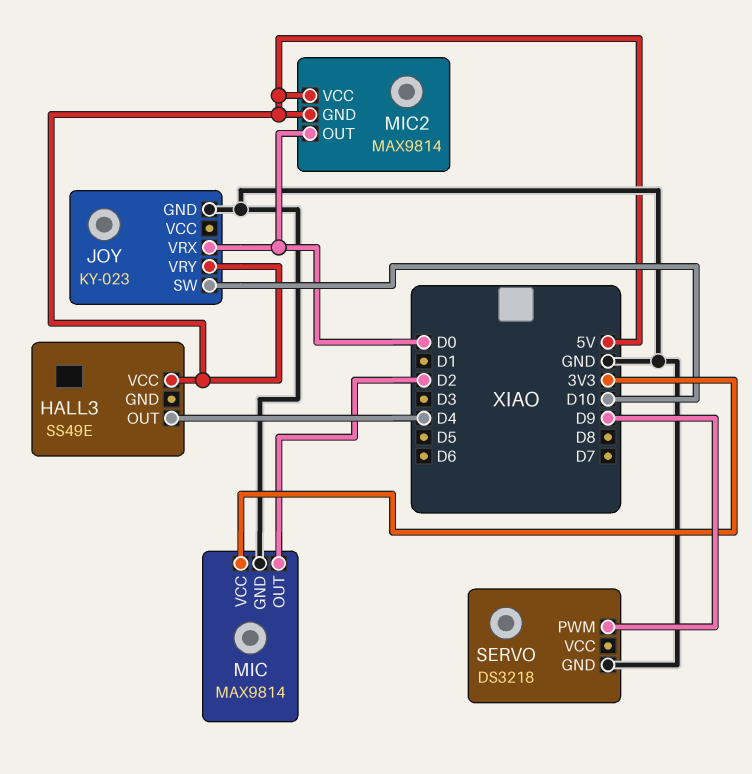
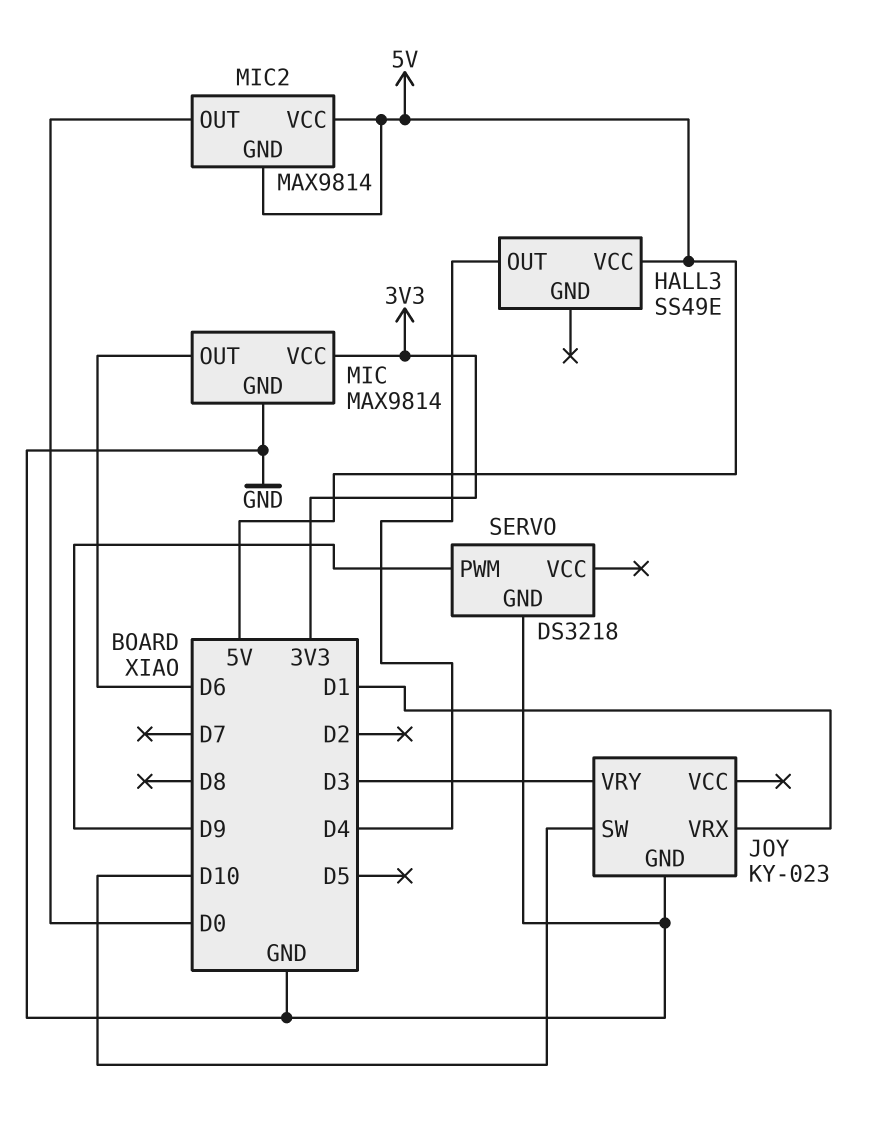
JOY pin VRX: D0 -> D1
JOY pin VRY: 5V -> D3
MIC pin OUT: D2 -> D6

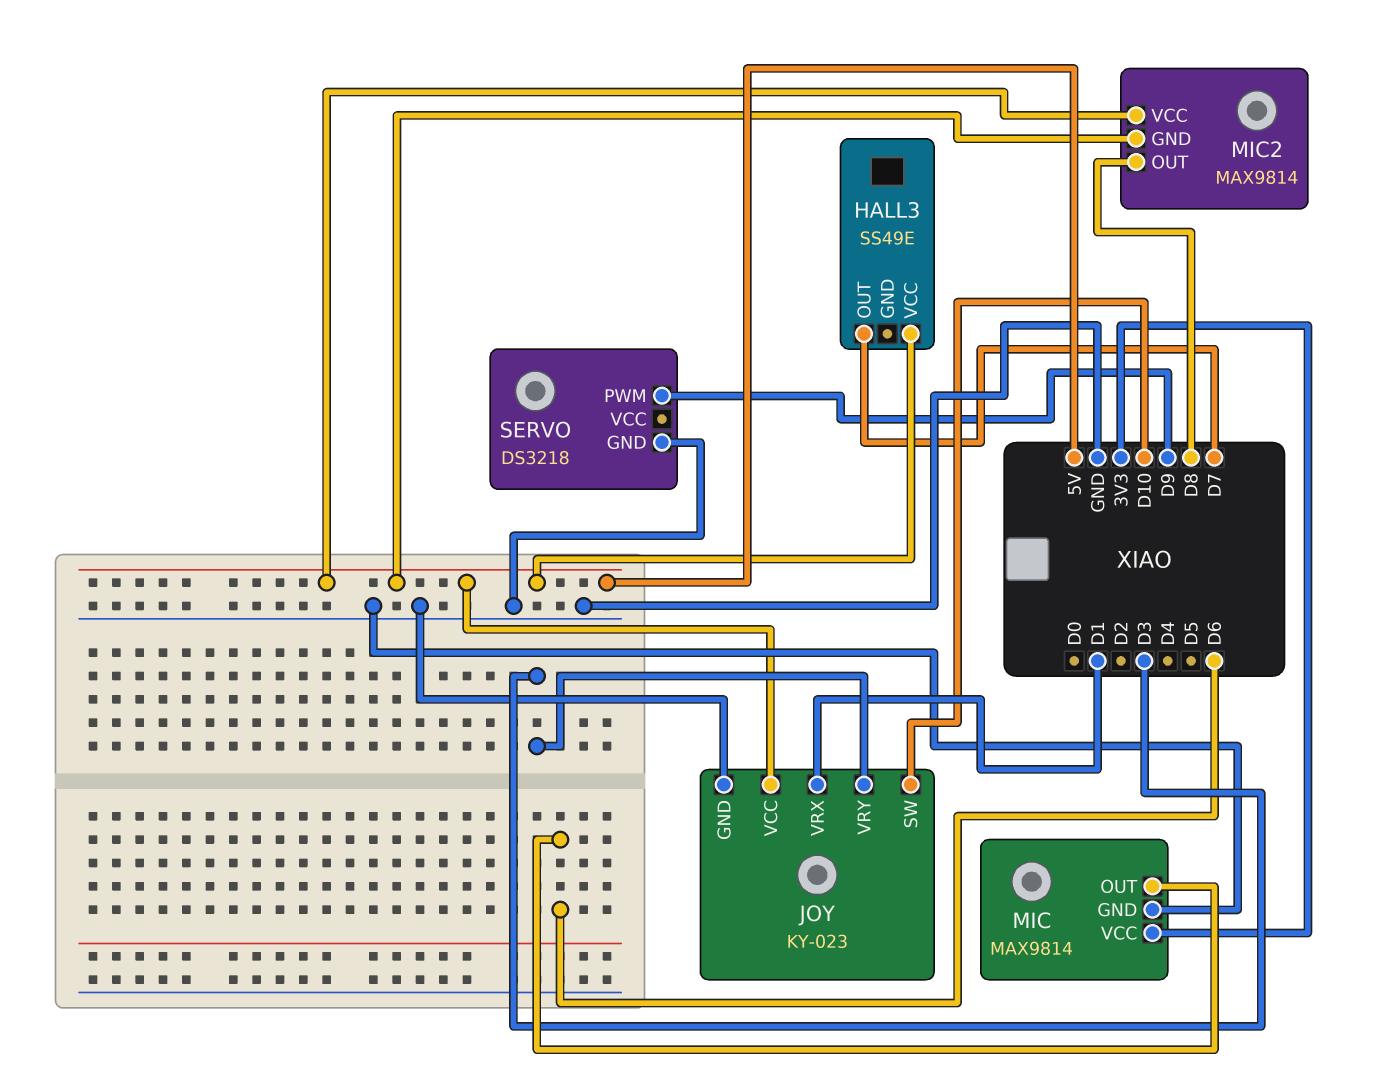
HALL3 pin OUT: D4 -> D7
JOY pin VCC: none -> 5V
MIC2 pin OUT: D0 -> D8

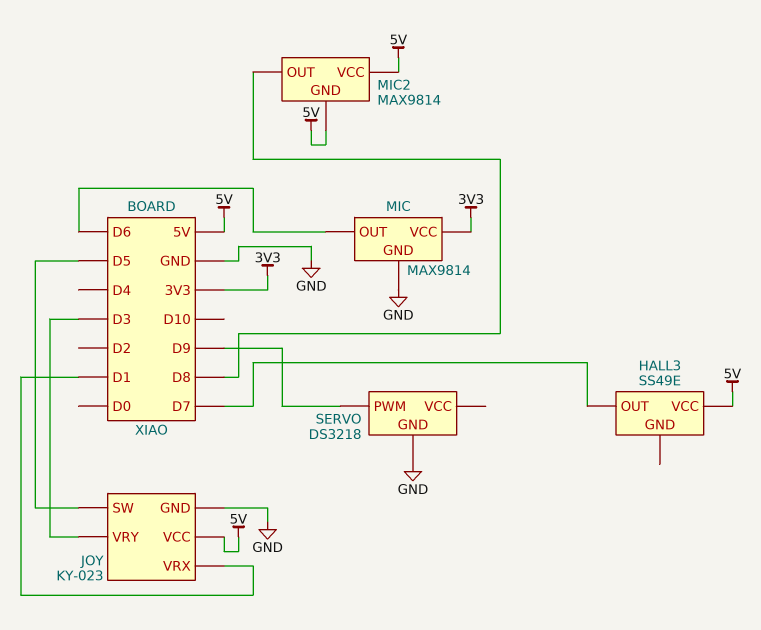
JOY pin SW: D10 -> D5

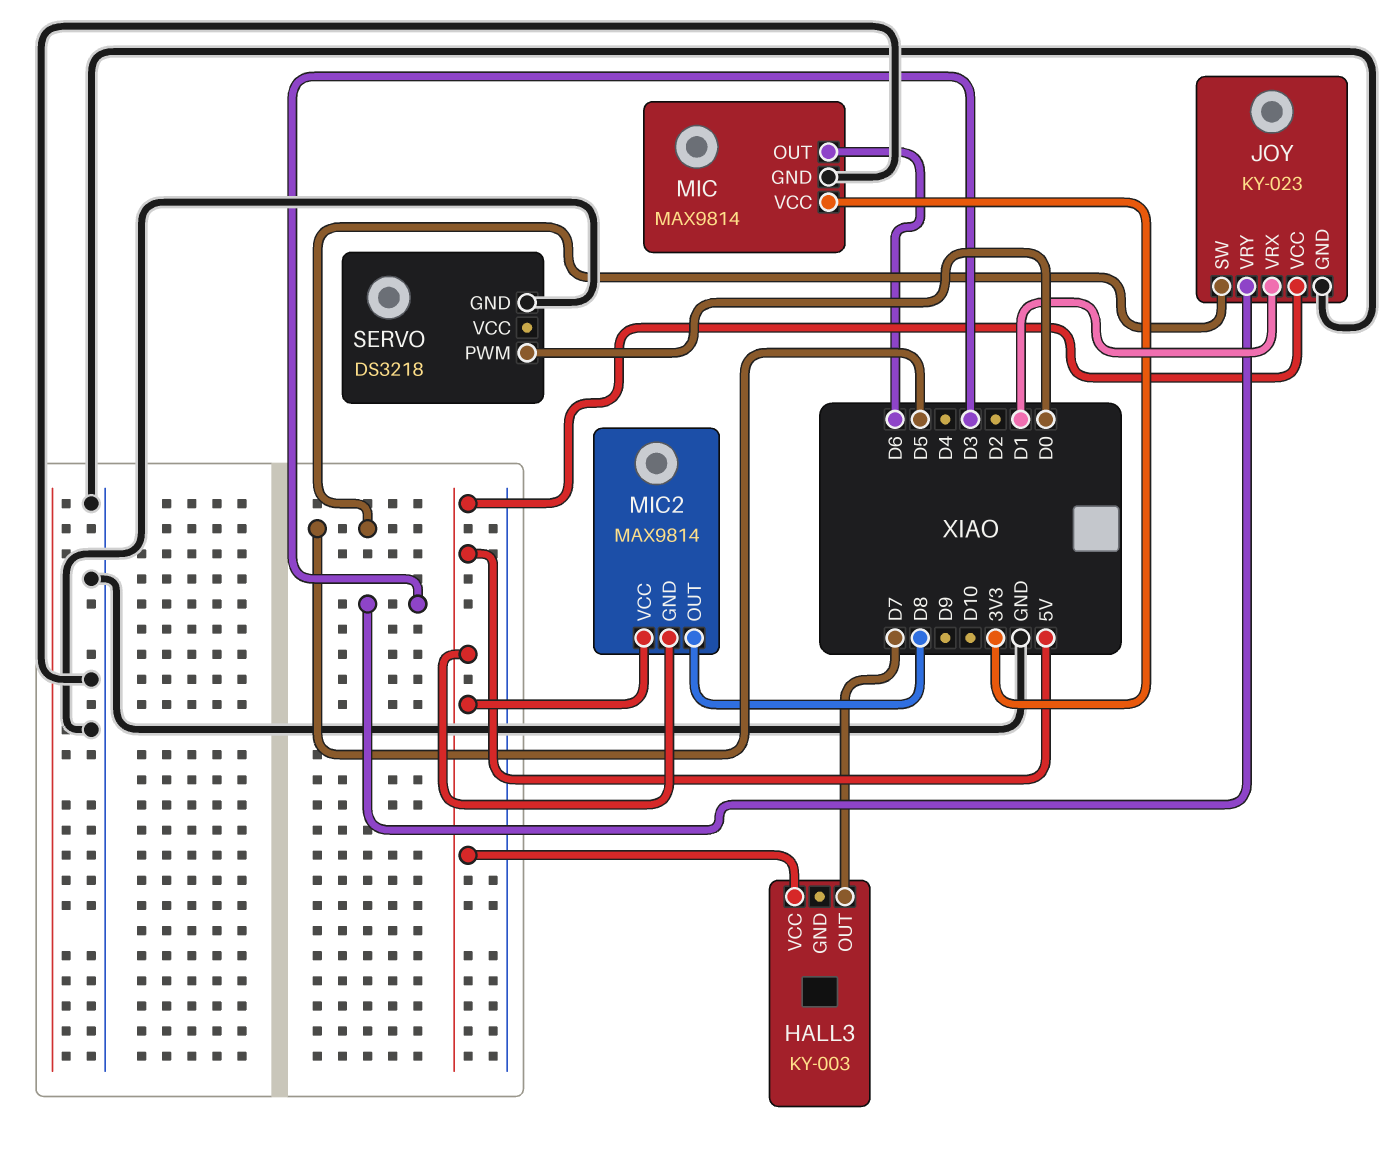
HALL3: SS49E -> KY-003
SERVO pin PWM: D9 -> D0

